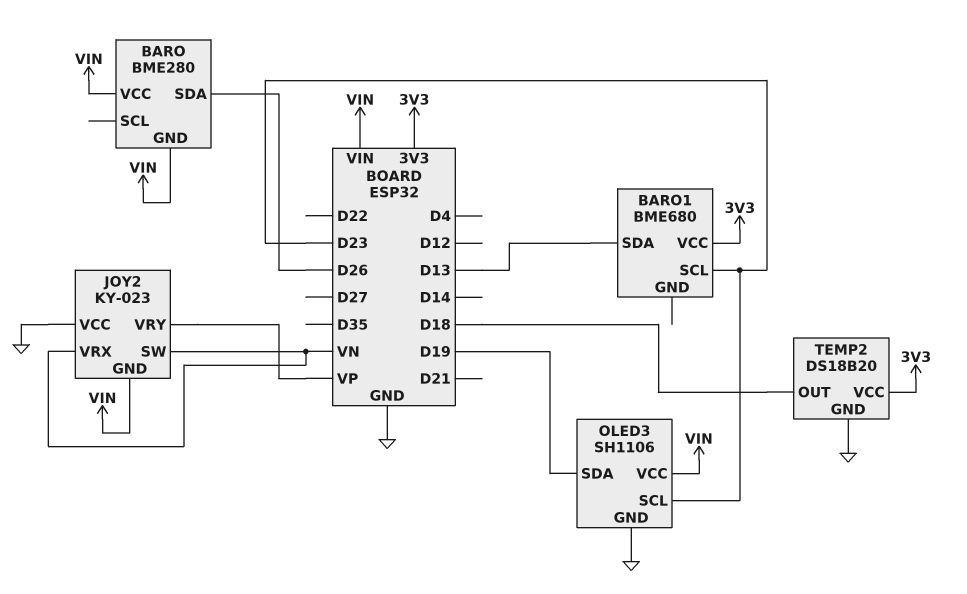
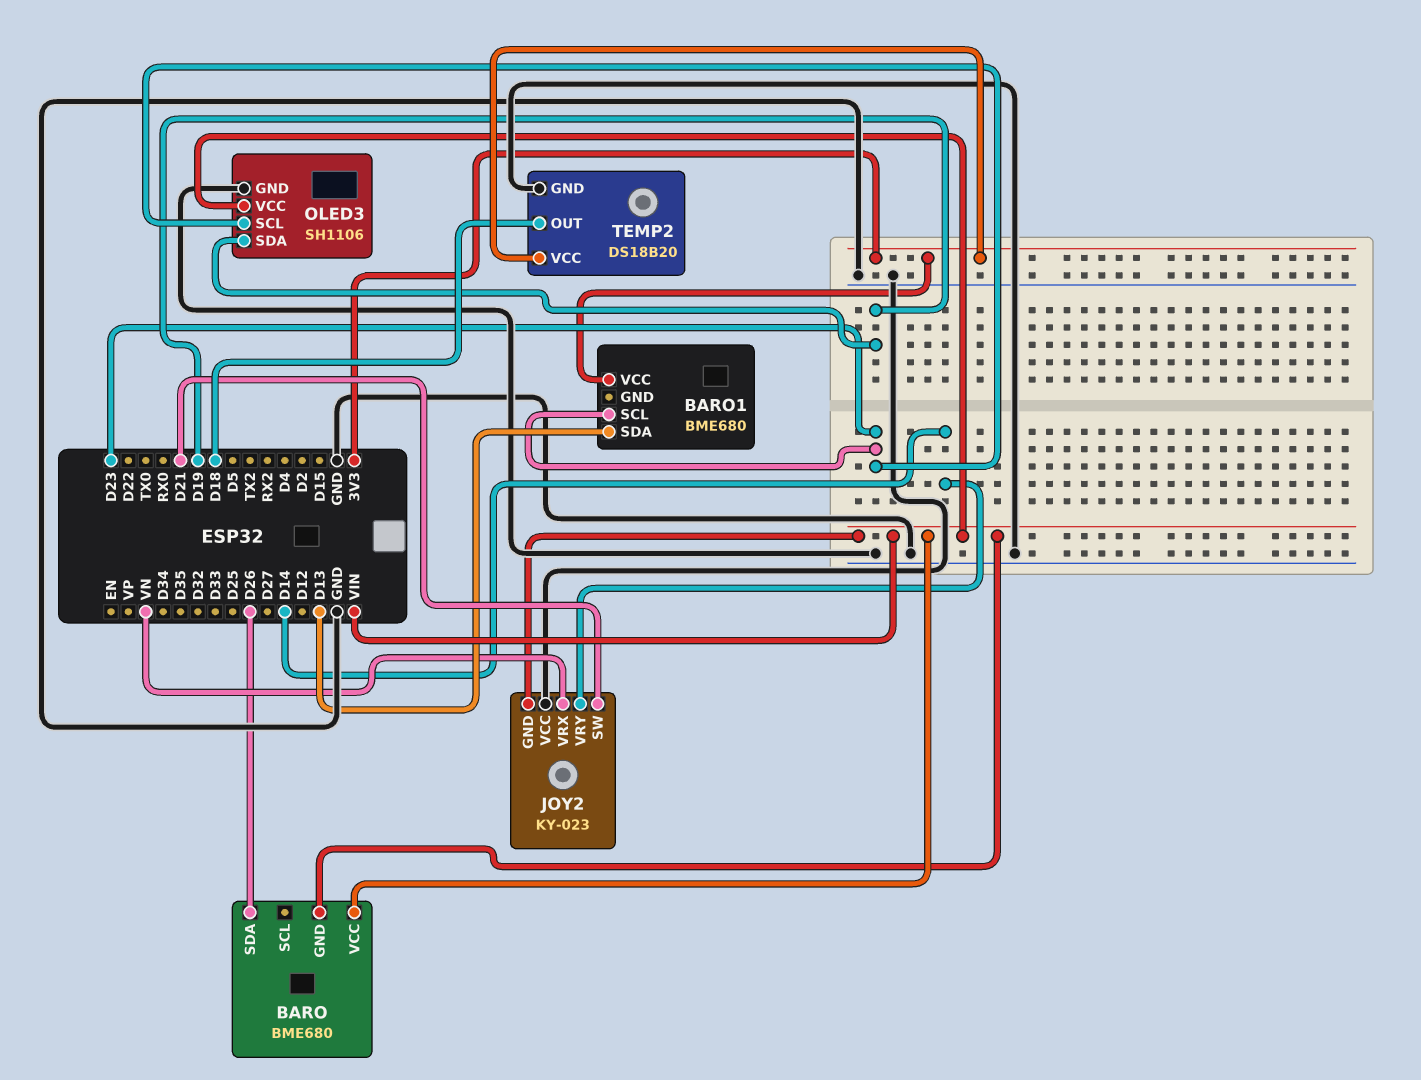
BARO: BME280 -> BME680
JOY2 pin SW: VN -> D21
JOY2 pin VRY: VP -> D14

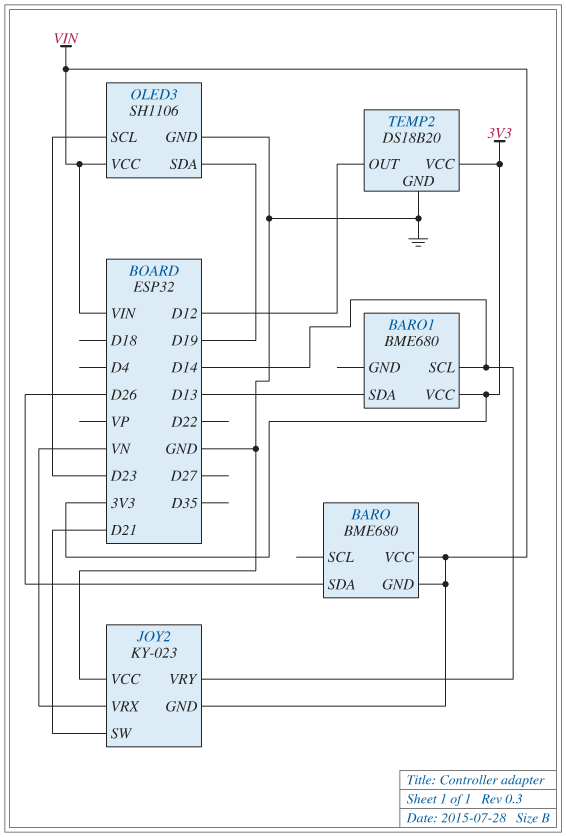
BARO1 pin SCL: D23 -> D14
TEMP2 pin OUT: D18 -> D12

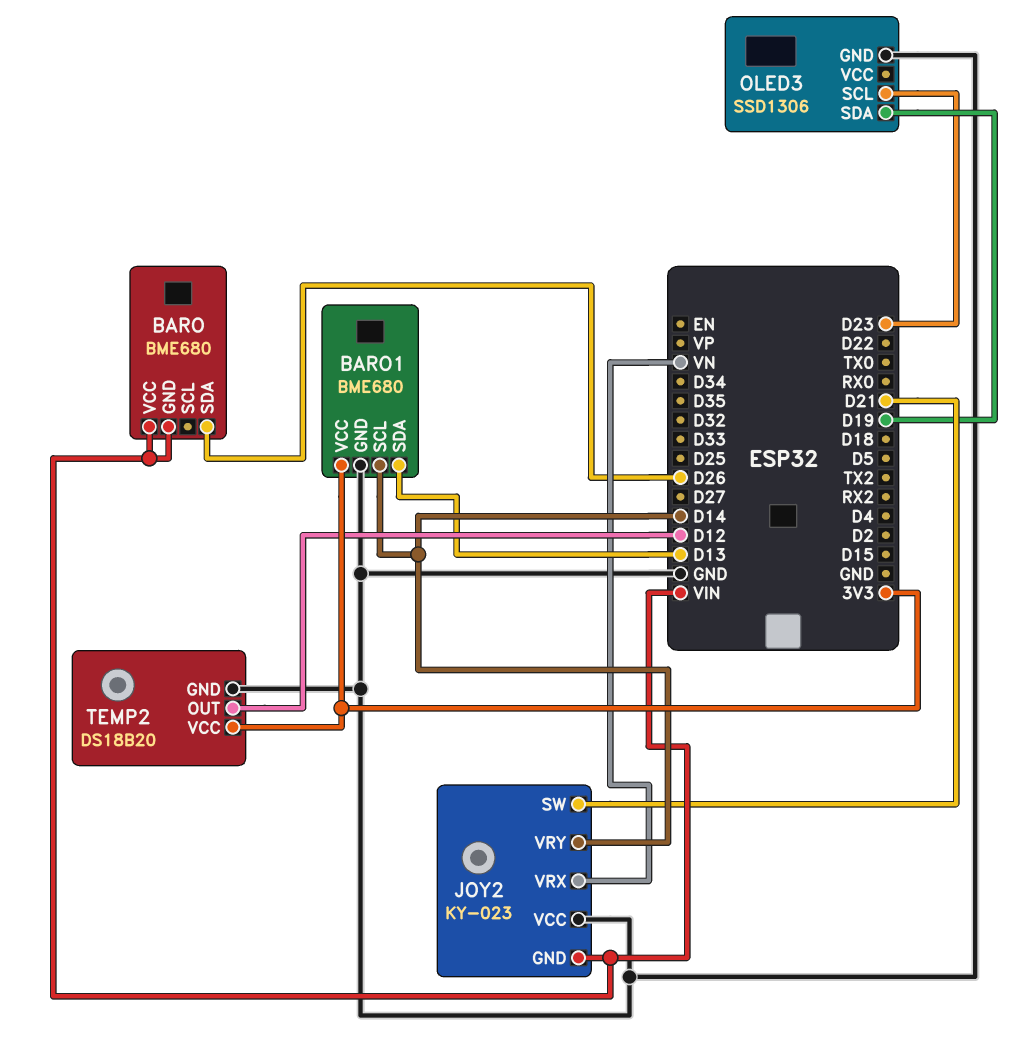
BARO1 pin GND: none -> GND
OLED3: SH1106 -> SSD1306
OLED3 pin VCC: VIN -> none

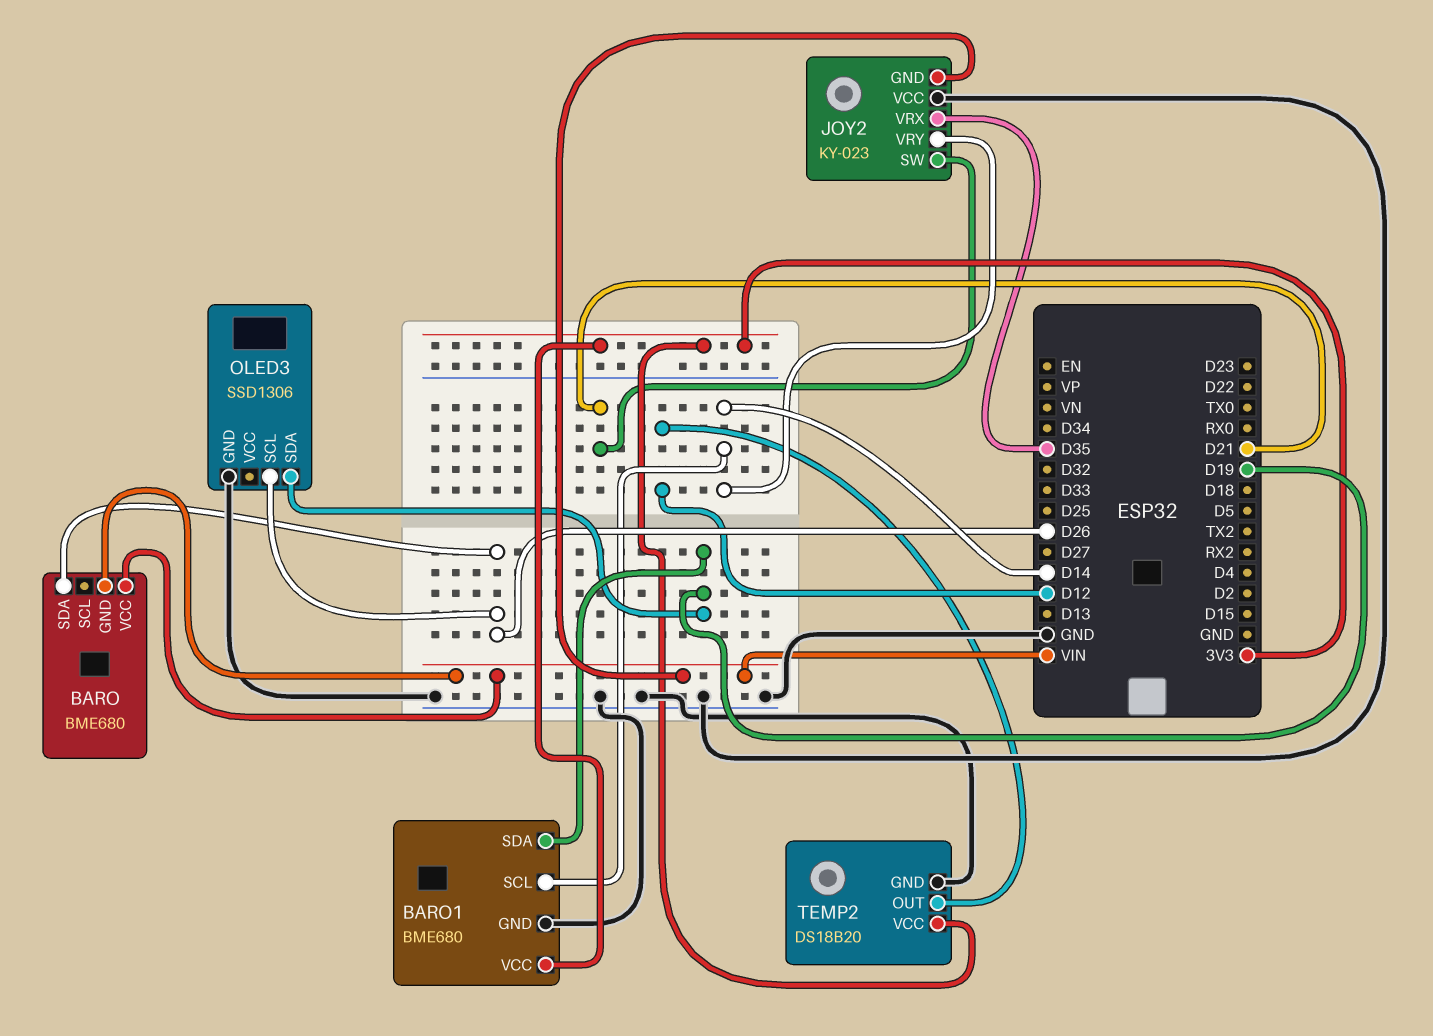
BARO1 pin SDA: D13 -> D19
JOY2 pin VRX: VN -> D35
OLED3 pin SCL: D23 -> D26

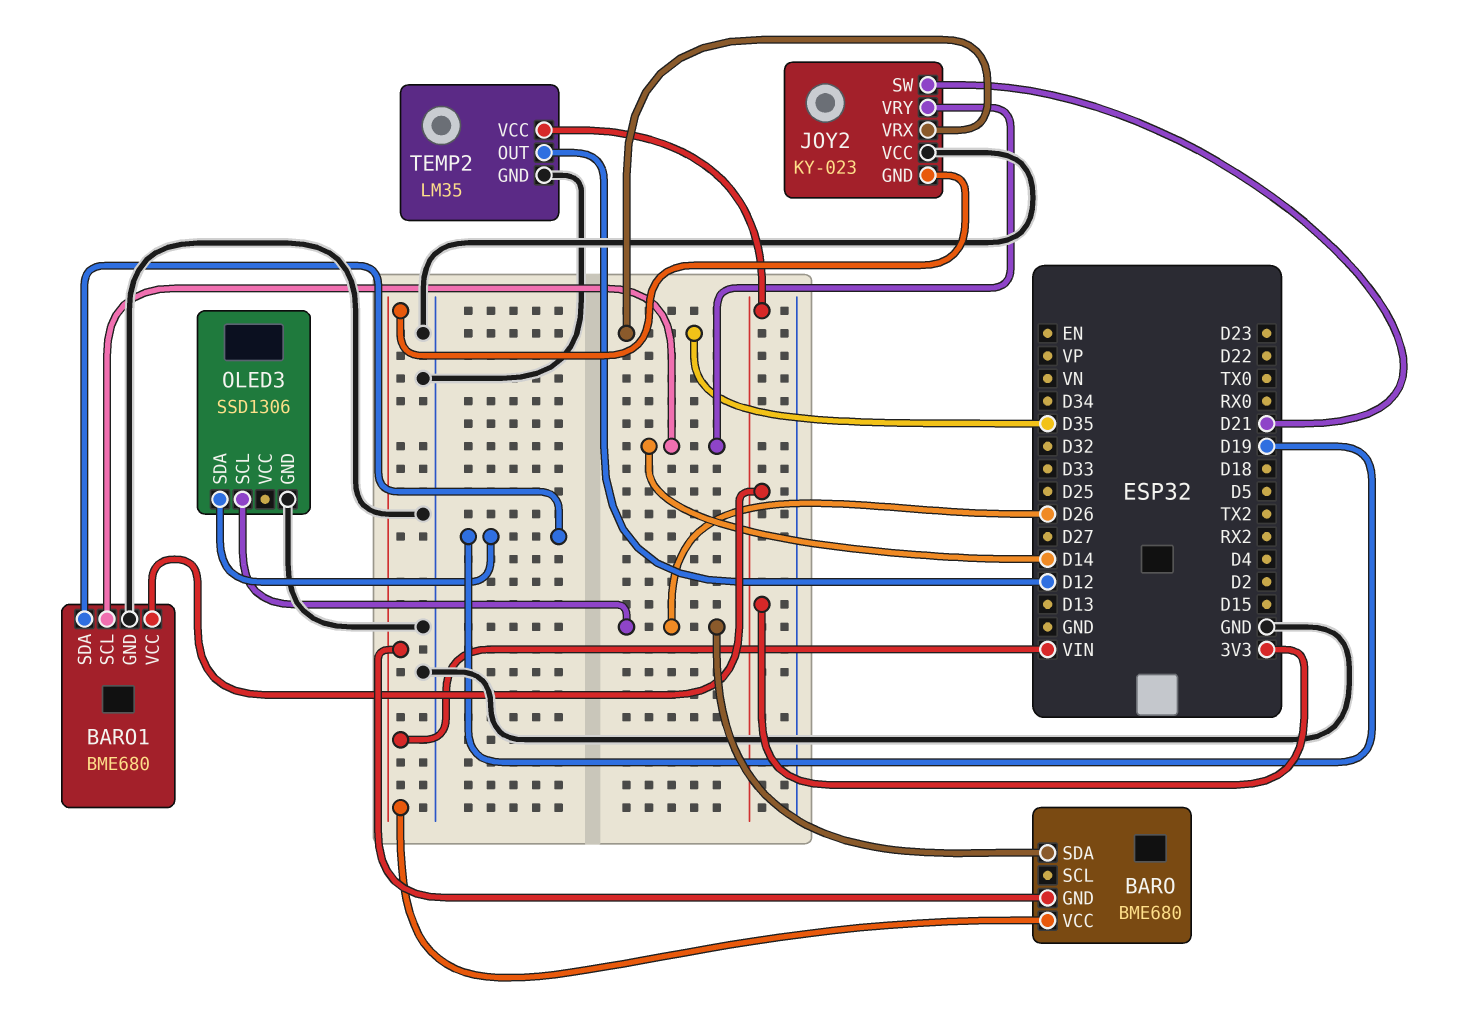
TEMP2: DS18B20 -> LM35

